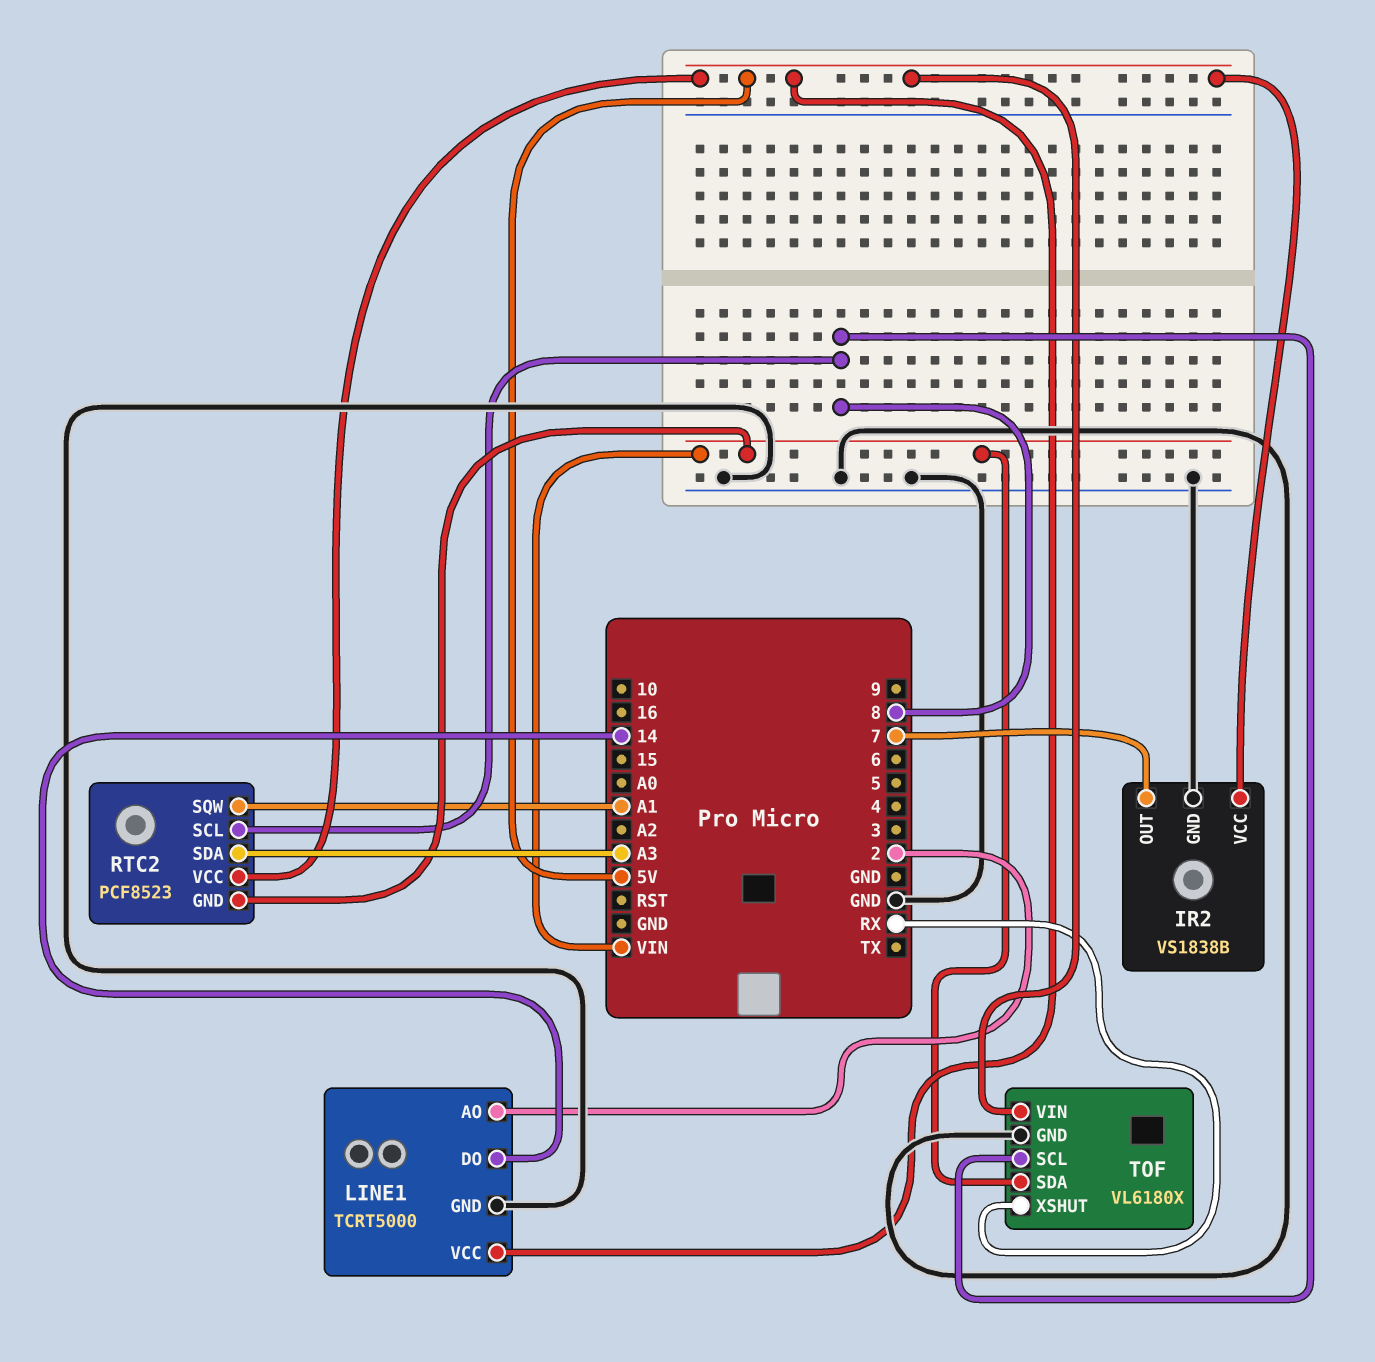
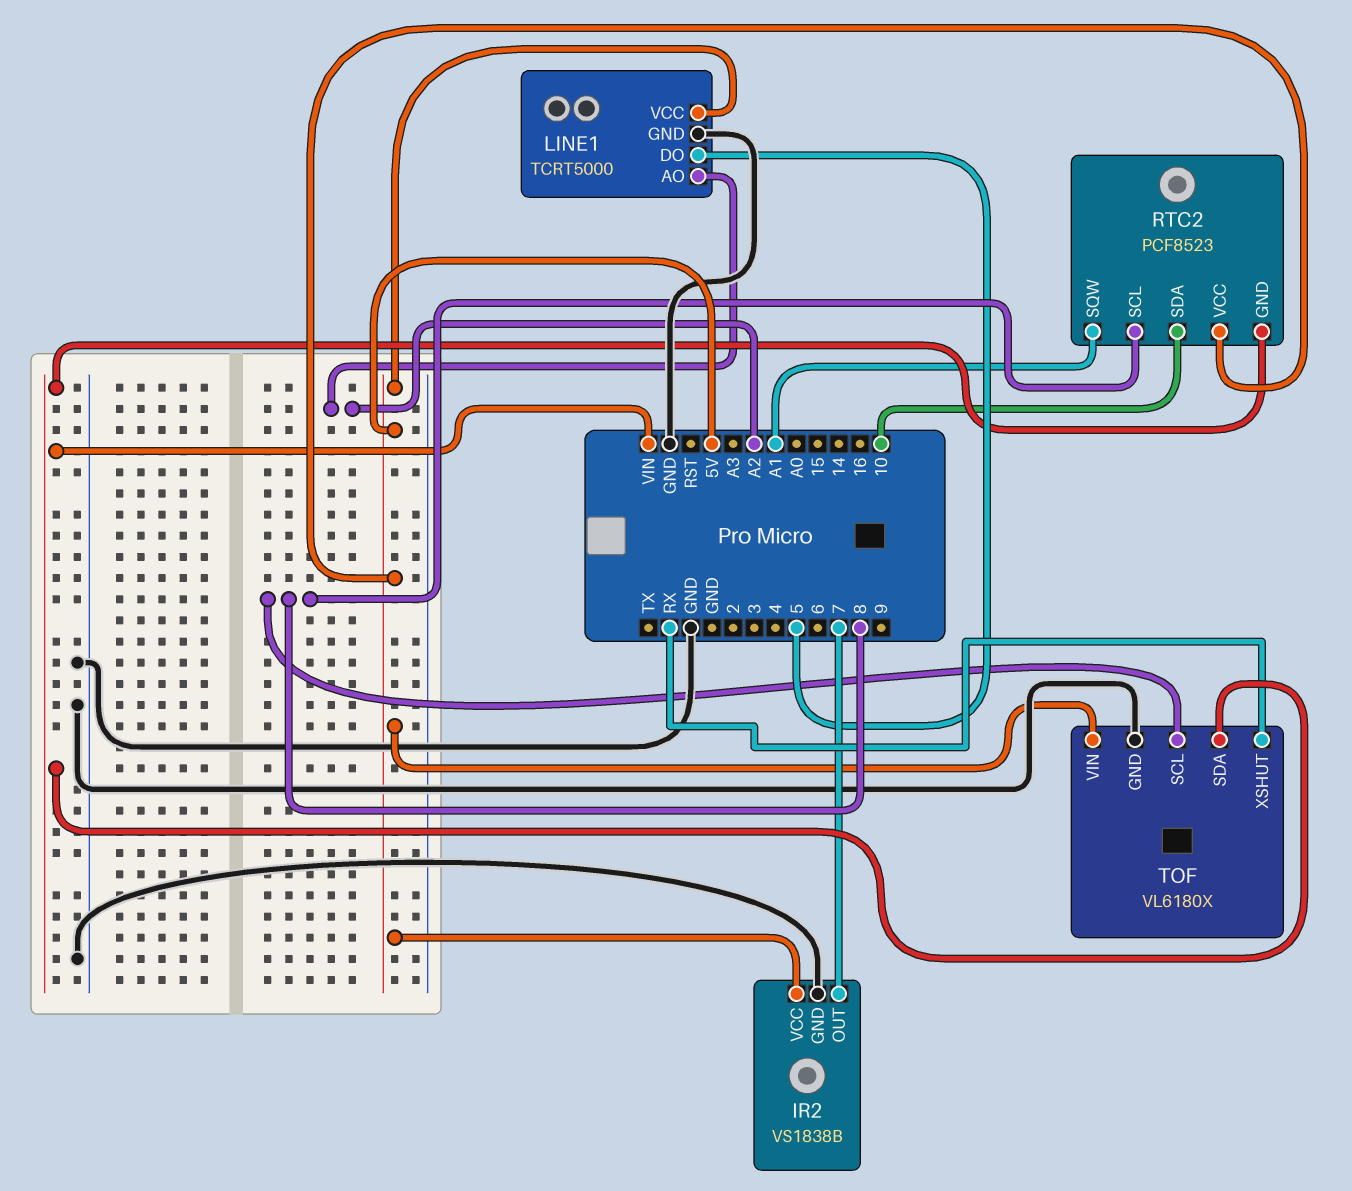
LINE1 pin AO: 2 -> A2
LINE1 pin DO: 14 -> 5
RTC2 pin SDA: A3 -> 10

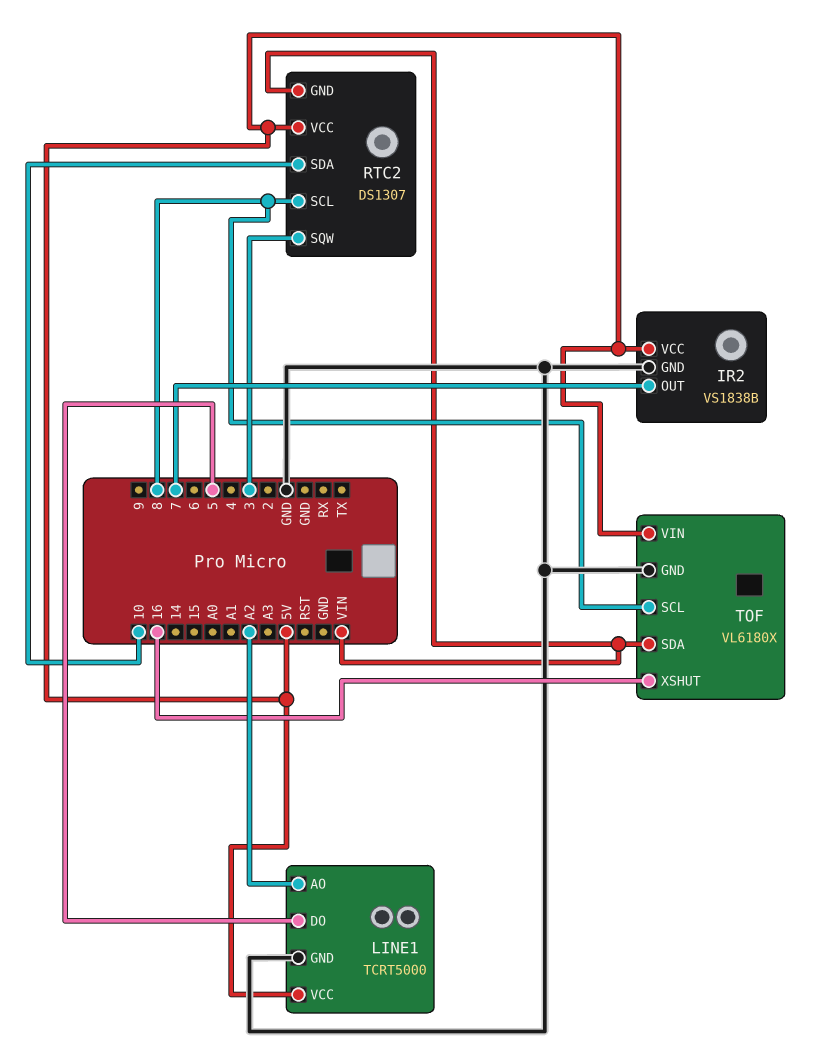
RTC2: PCF8523 -> DS1307
RTC2 pin SQW: A1 -> 3
TOF pin XSHUT: RX -> 16

